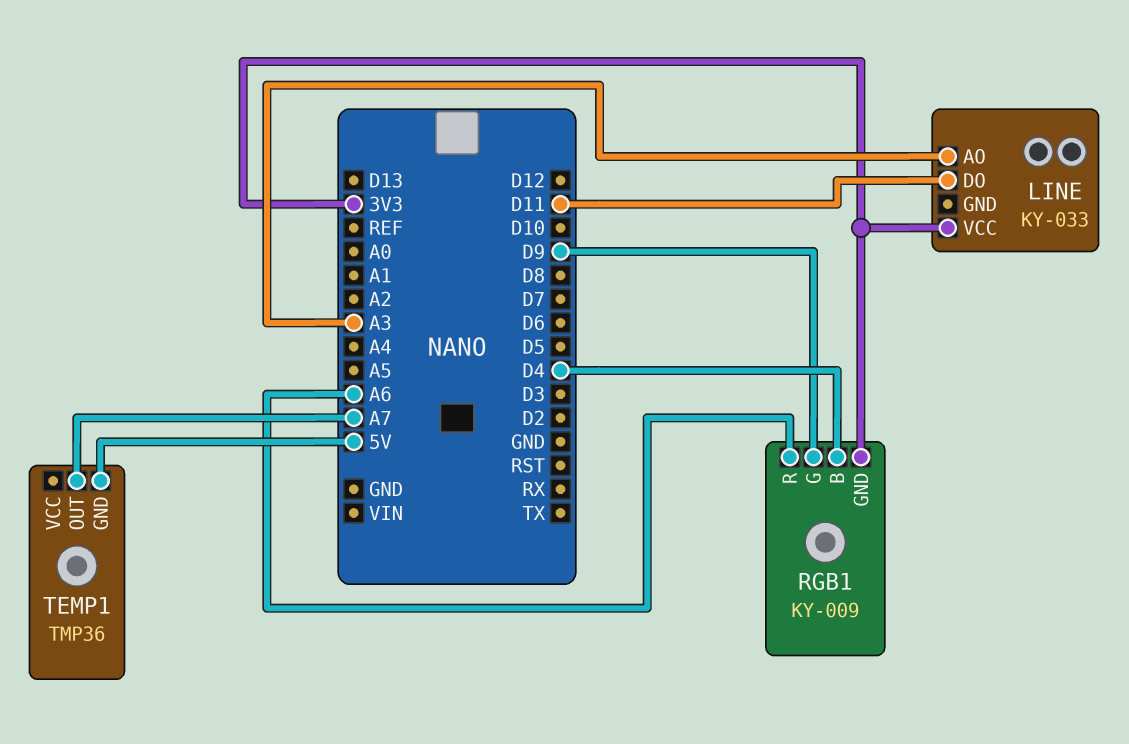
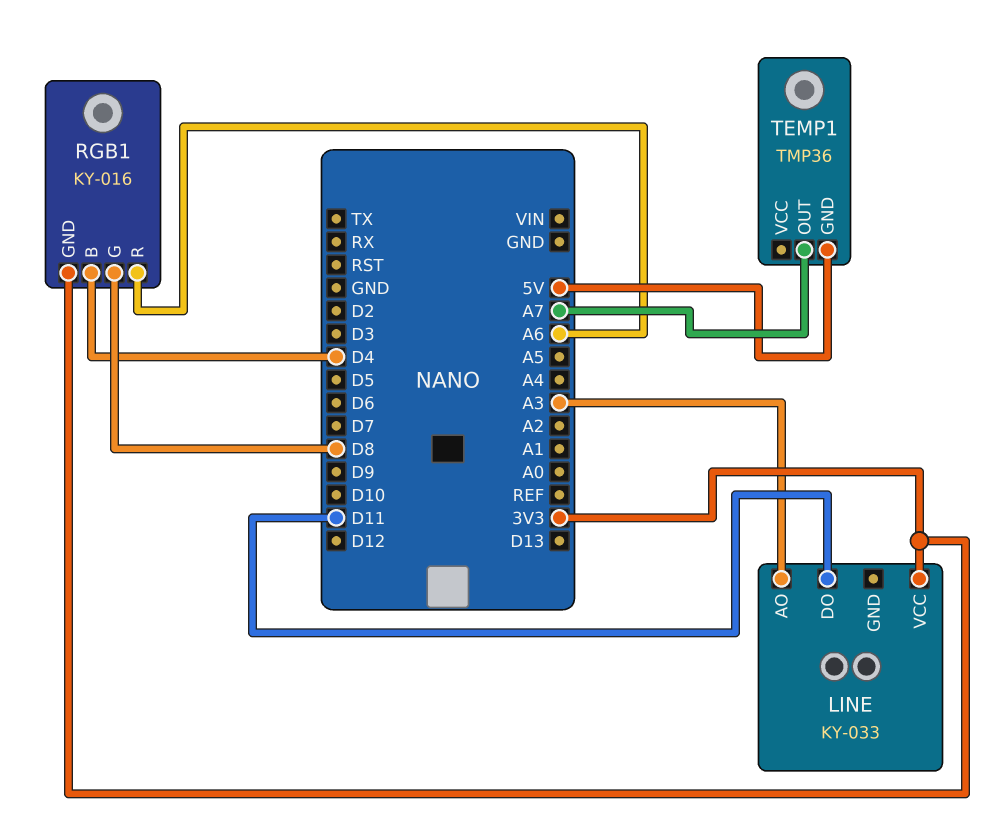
RGB1: KY-009 -> KY-016
RGB1 pin G: D9 -> D8

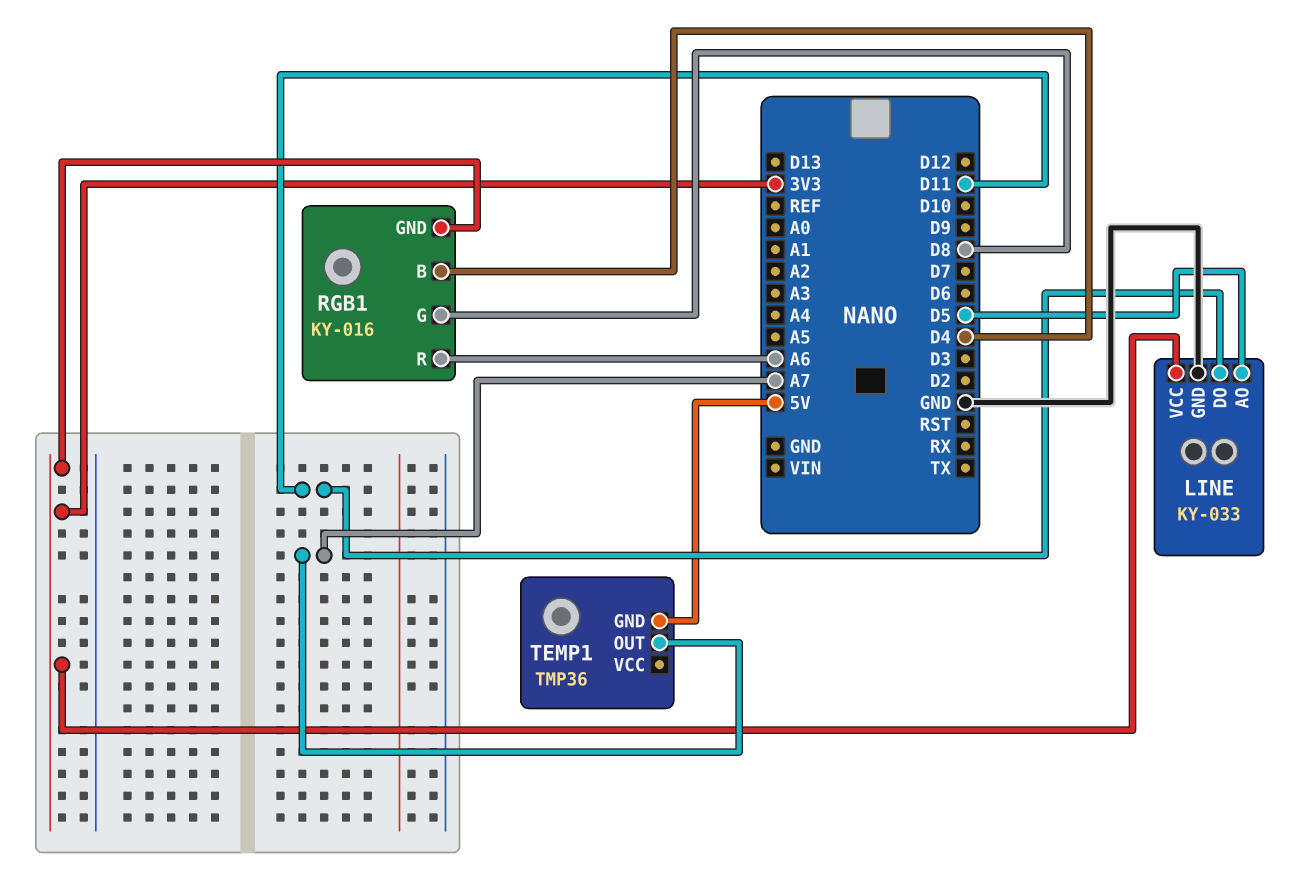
LINE pin AO: A3 -> D5
LINE pin GND: none -> GND

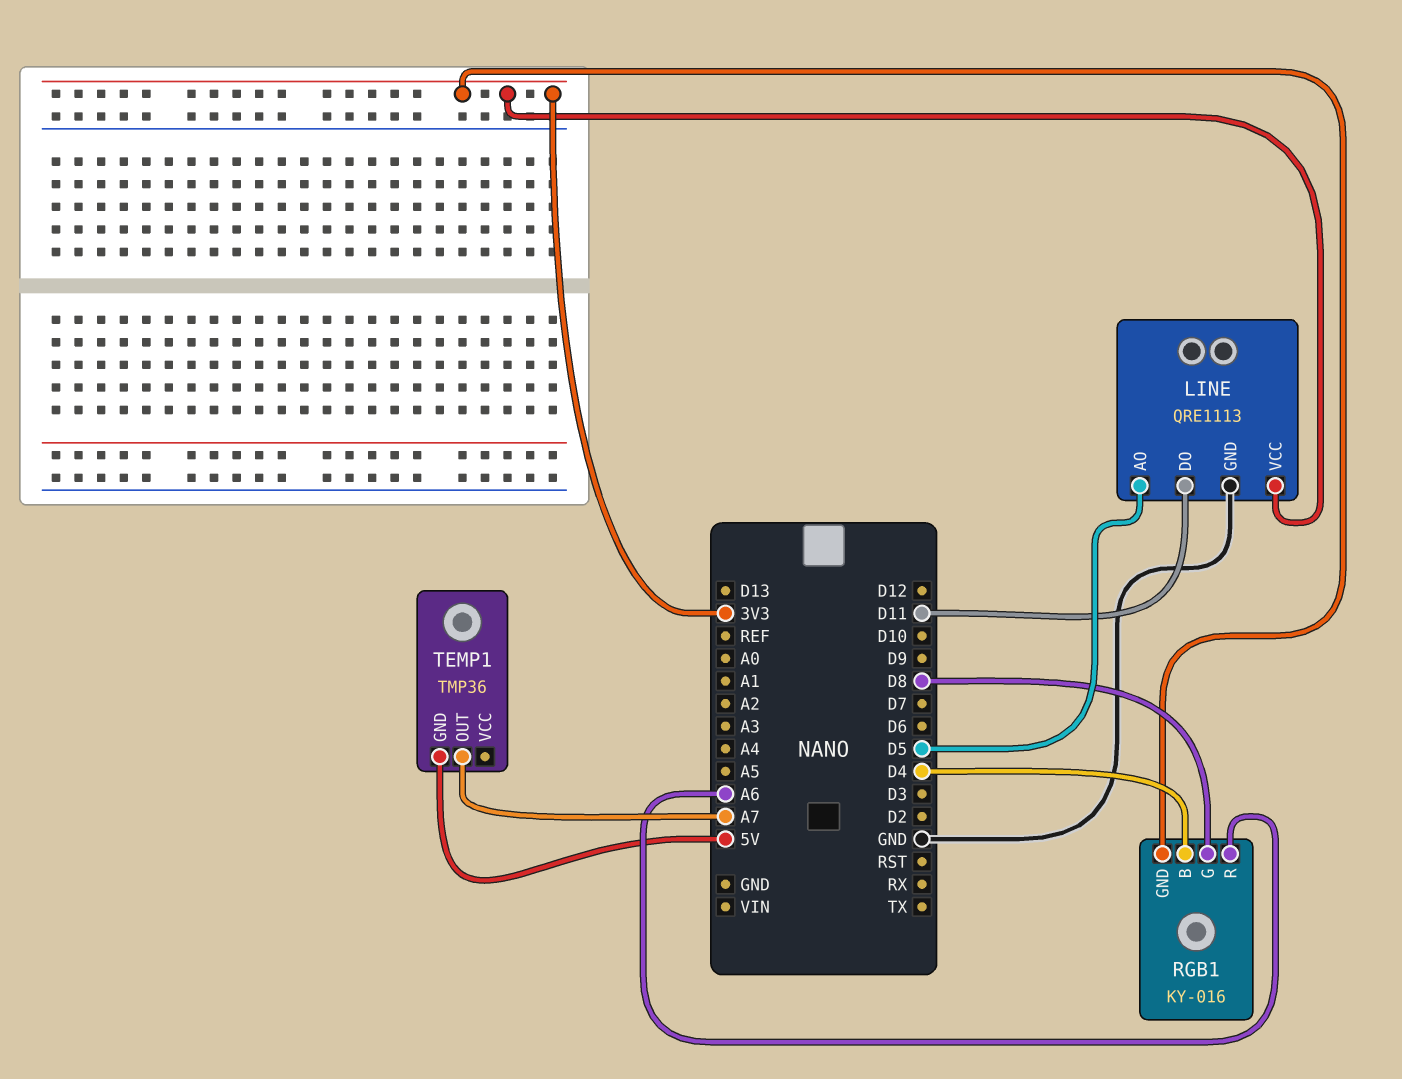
LINE: KY-033 -> QRE1113

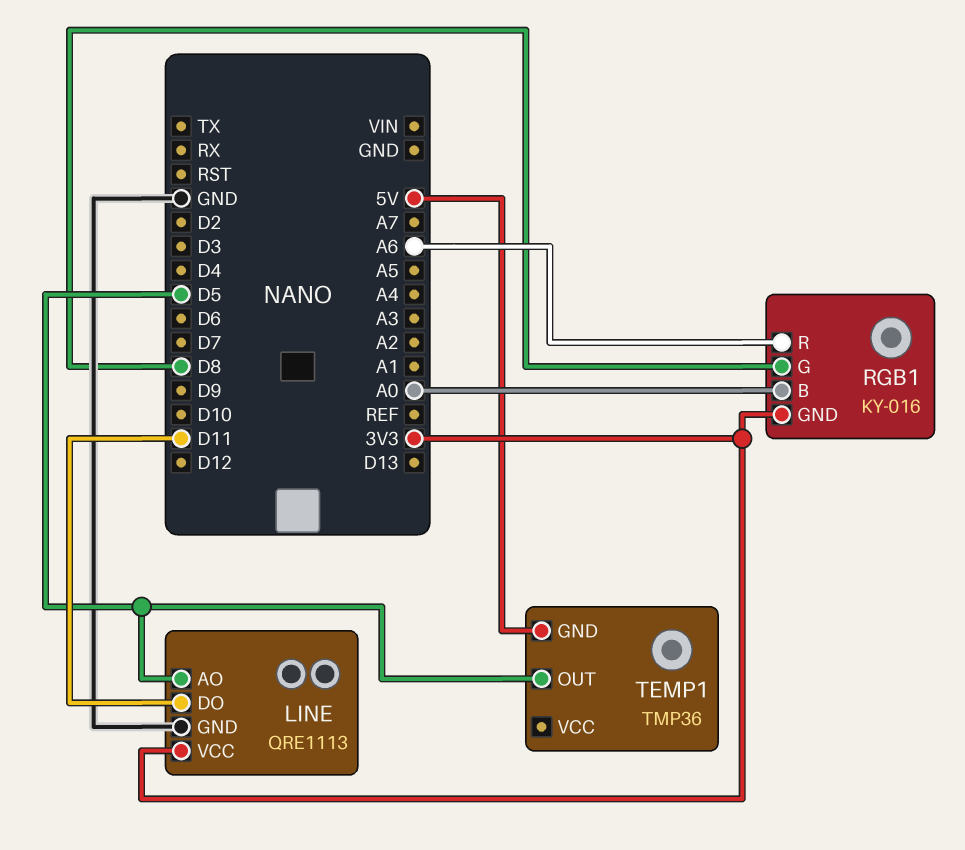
RGB1 pin B: D4 -> A0
TEMP1 pin OUT: A7 -> D5

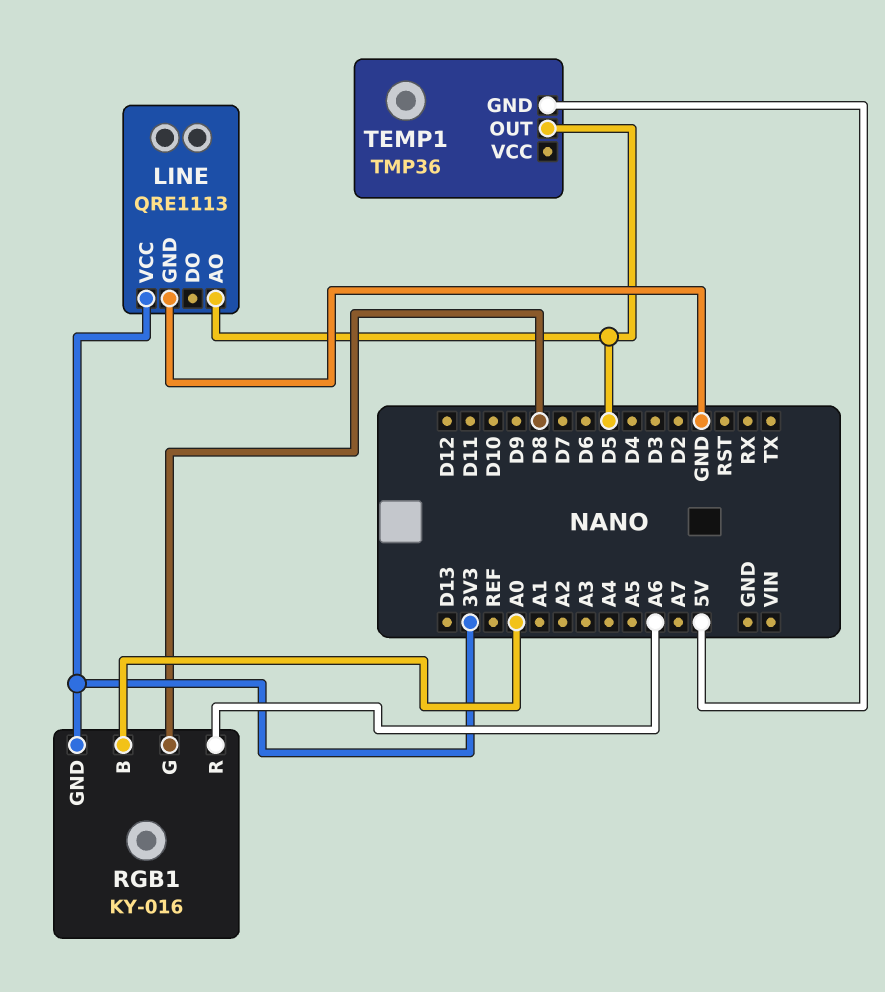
LINE pin DO: D11 -> none

